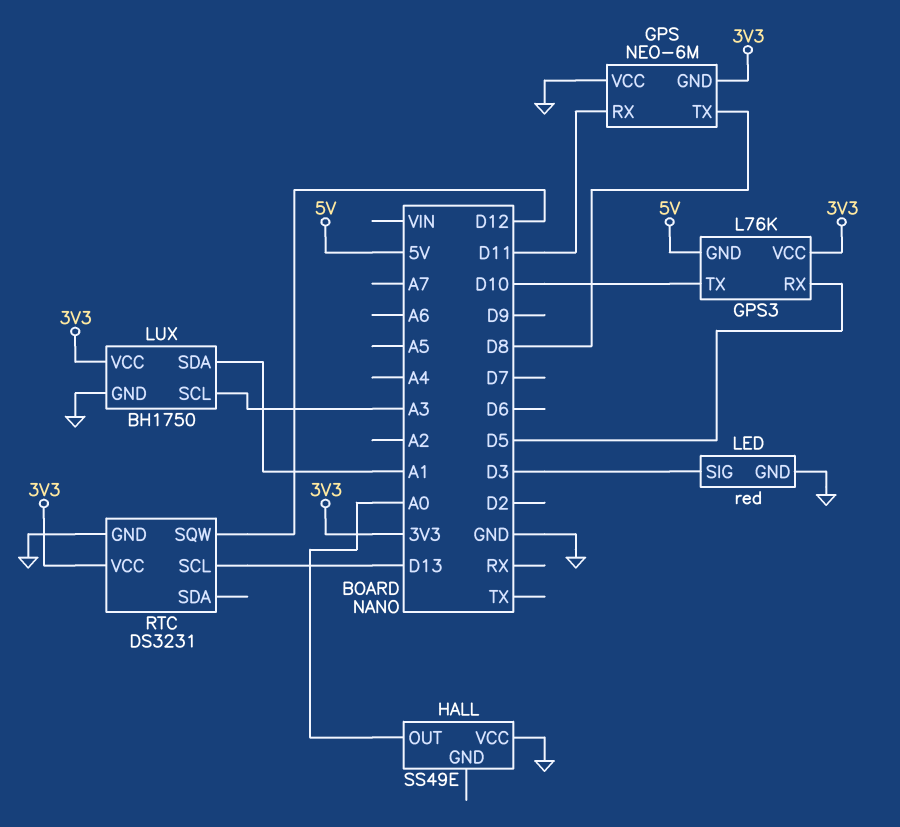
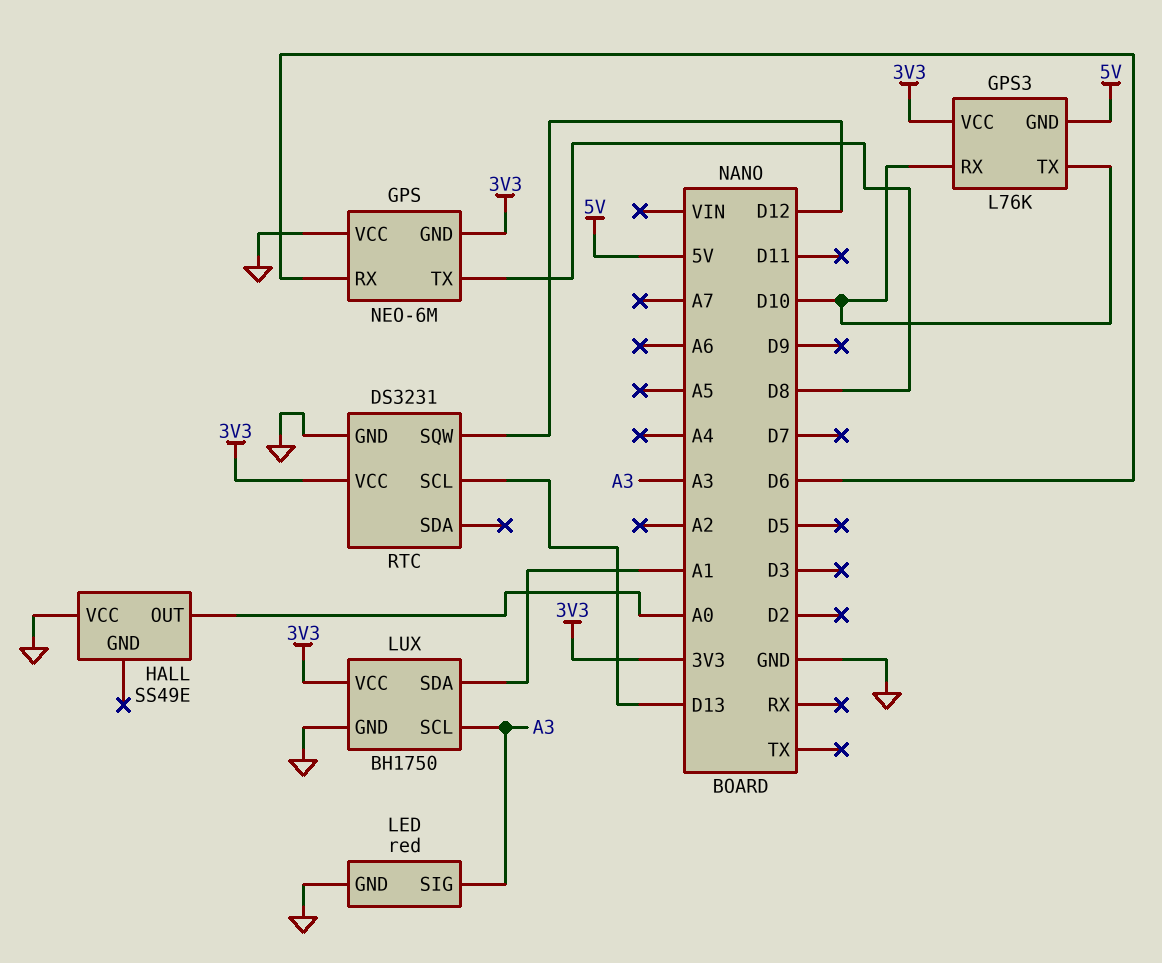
GPS pin RX: D11 -> D6
GPS3 pin RX: D5 -> D10
LED pin SIG: D3 -> A3

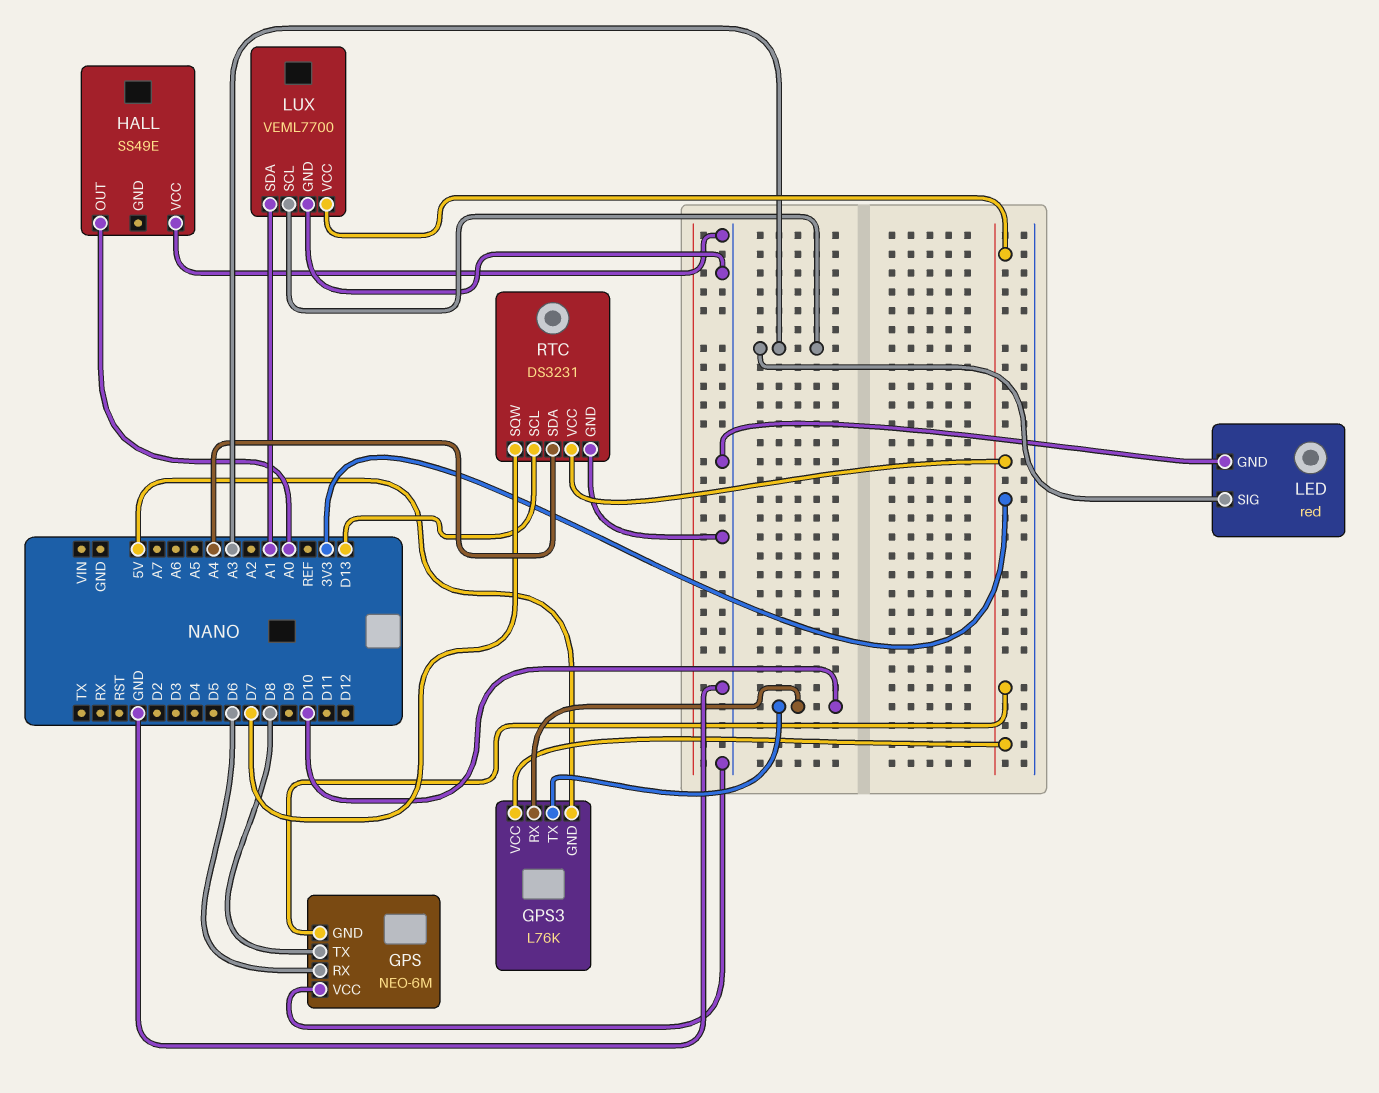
LUX: BH1750 -> VEML7700
RTC pin SDA: none -> A4
RTC pin SQW: D12 -> D7

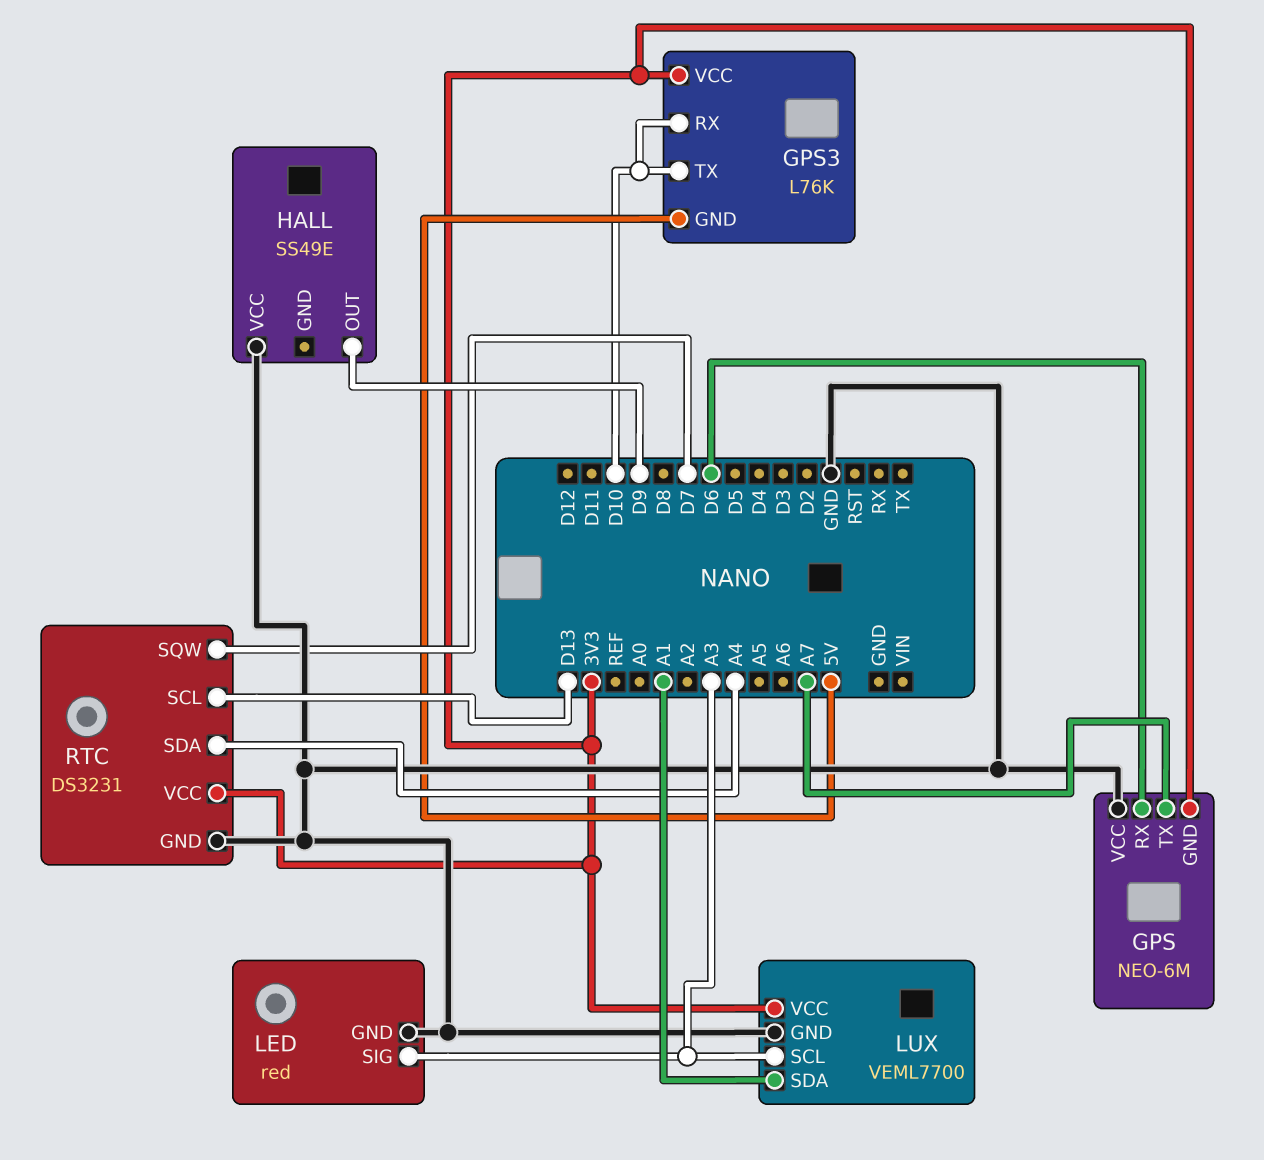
GPS pin TX: D8 -> A7
HALL pin OUT: A0 -> D9

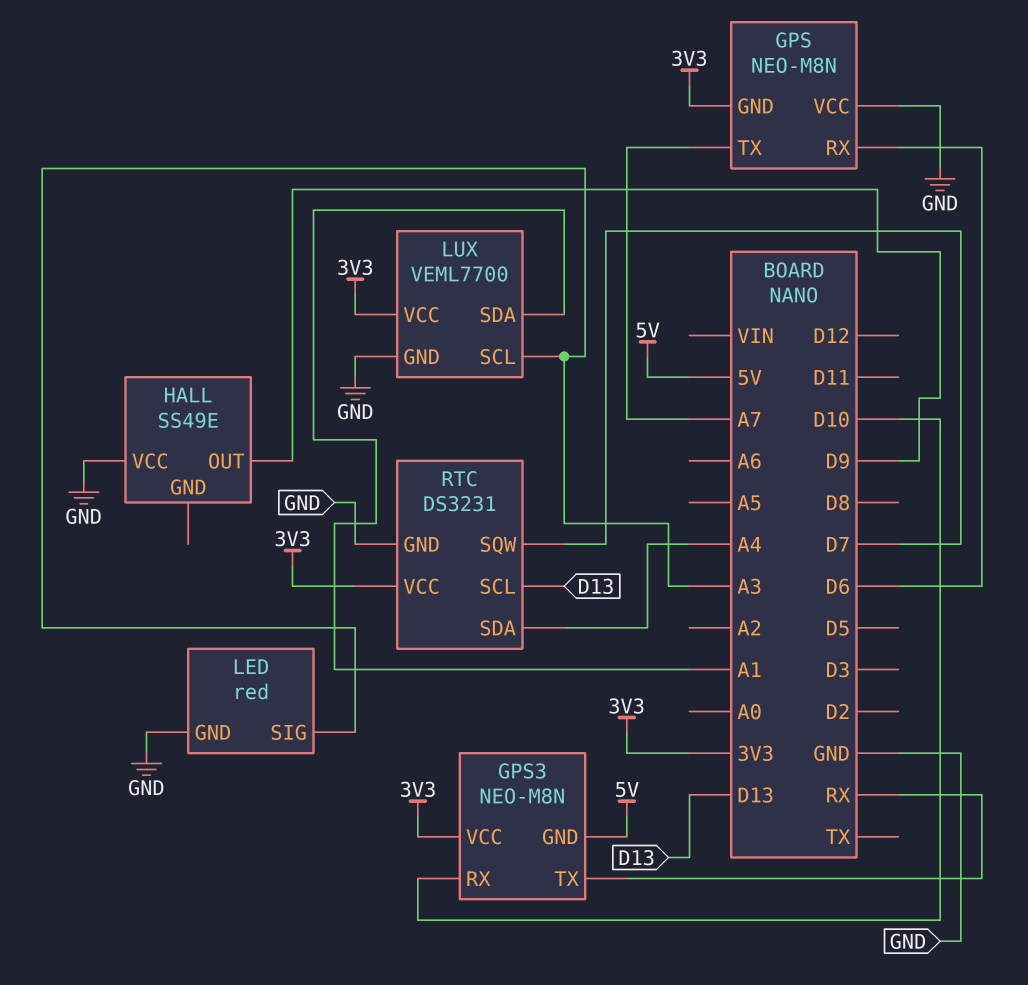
GPS: NEO-6M -> NEO-M8N
GPS3: L76K -> NEO-M8N
GPS3 pin TX: D10 -> RX

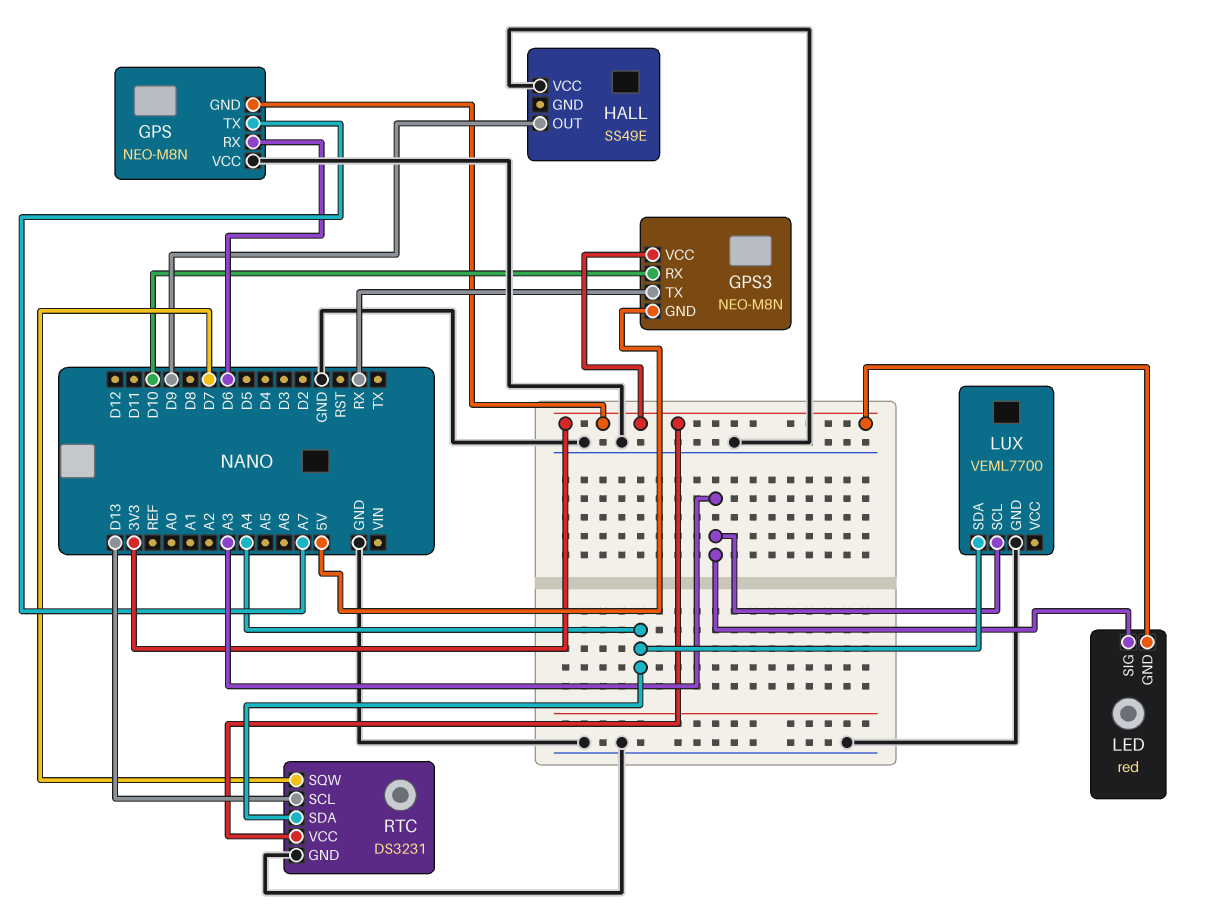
LED pin GND: GND -> 3V3
LUX pin SDA: A1 -> A4
LUX pin VCC: 3V3 -> none

